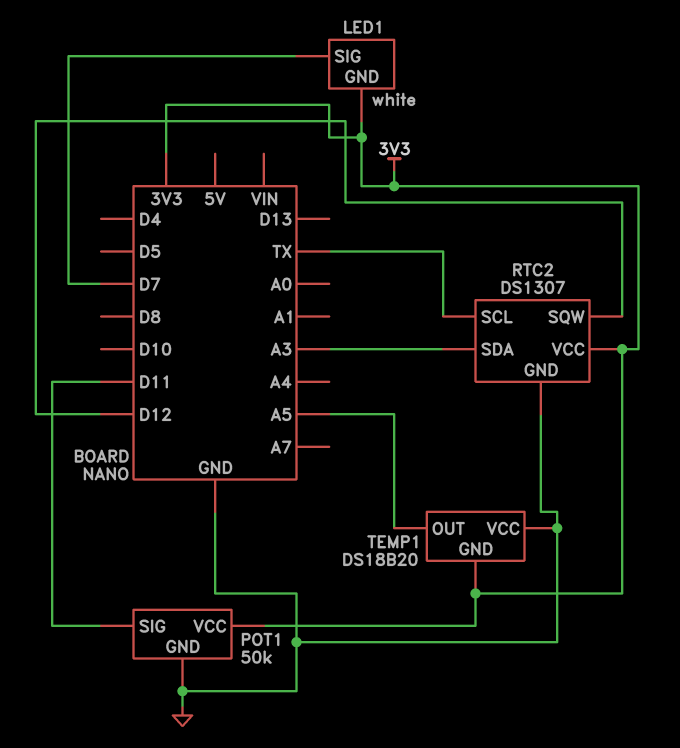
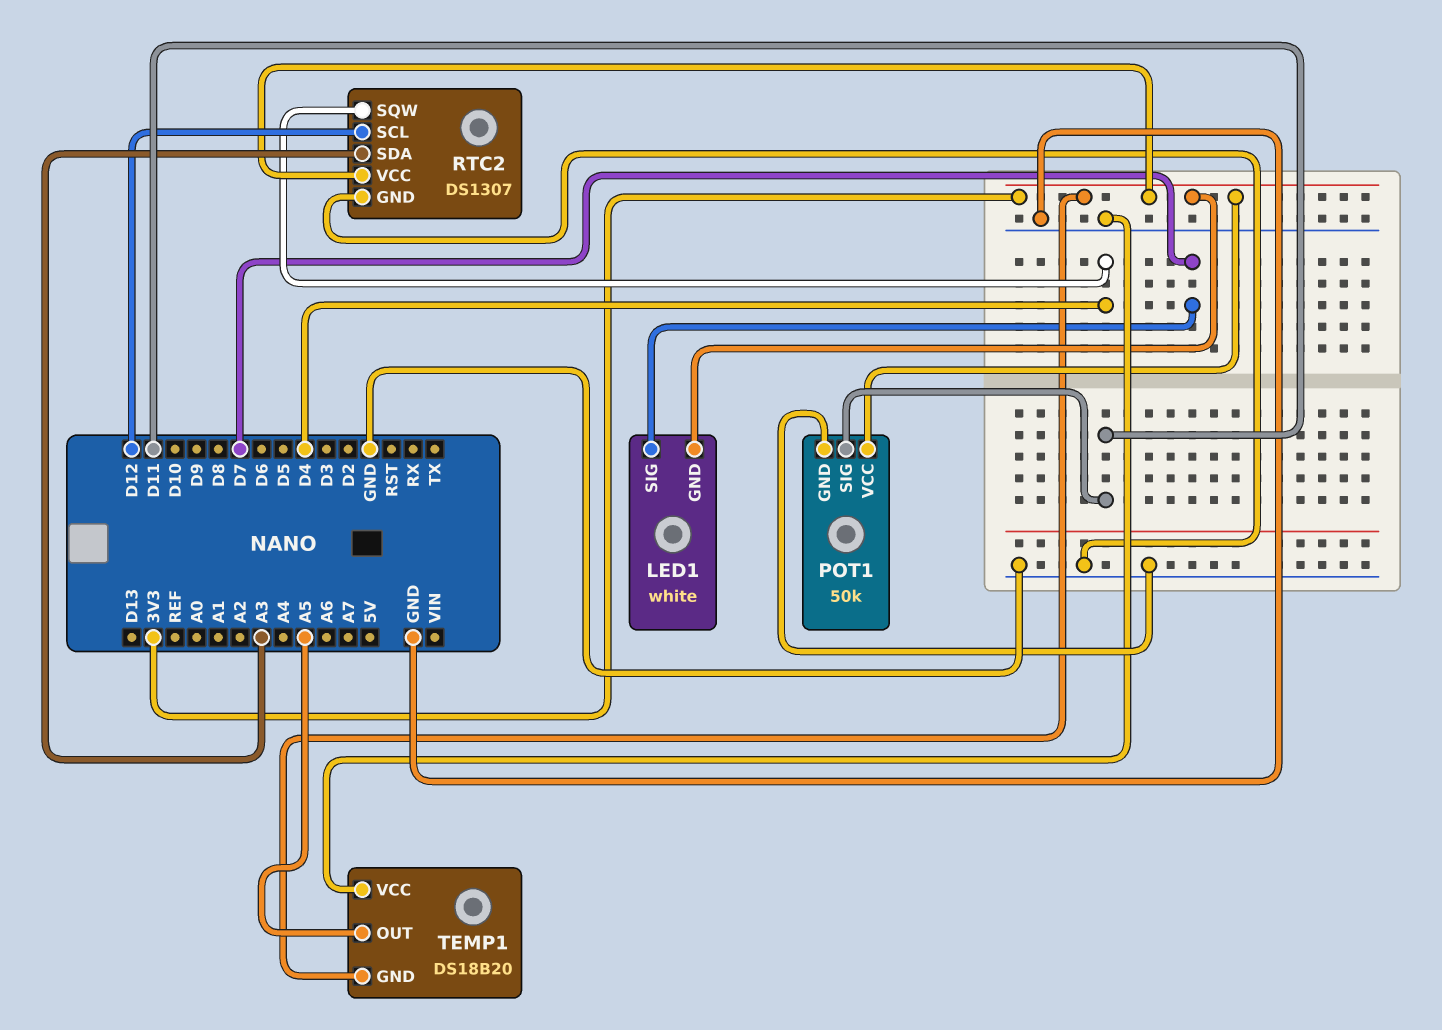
RTC2 pin SCL: TX -> D12
RTC2 pin SQW: D12 -> D4

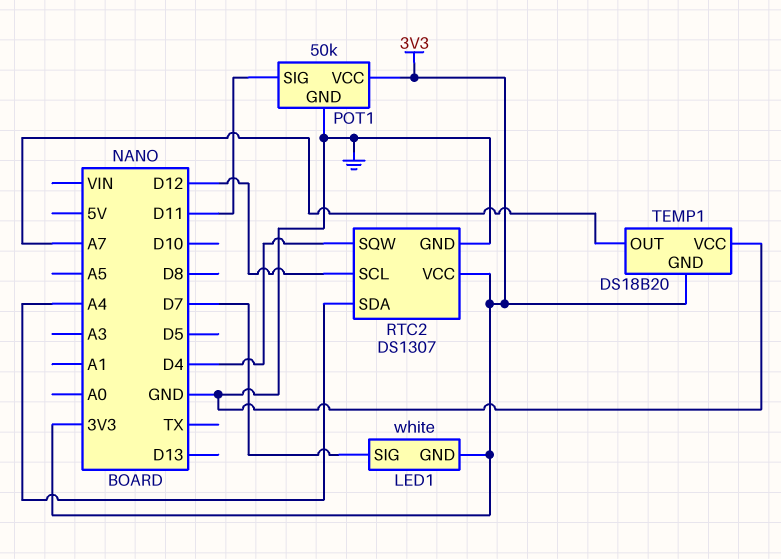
RTC2 pin SDA: A3 -> A4
TEMP1 pin OUT: A5 -> A7

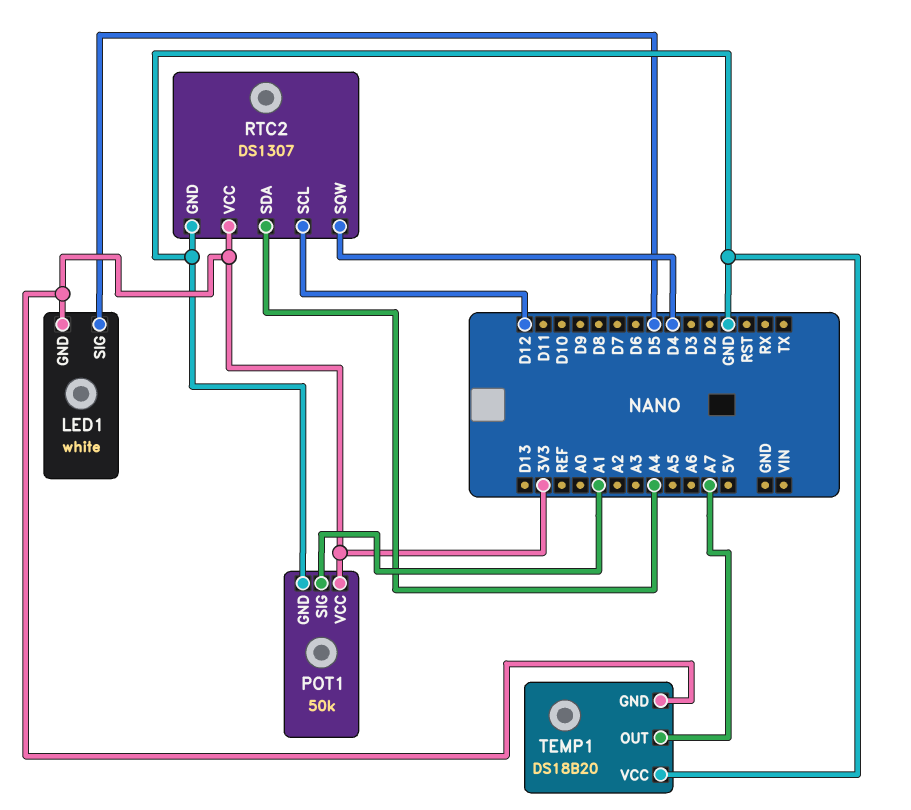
LED1 pin SIG: D7 -> D5
POT1 pin SIG: D11 -> A1

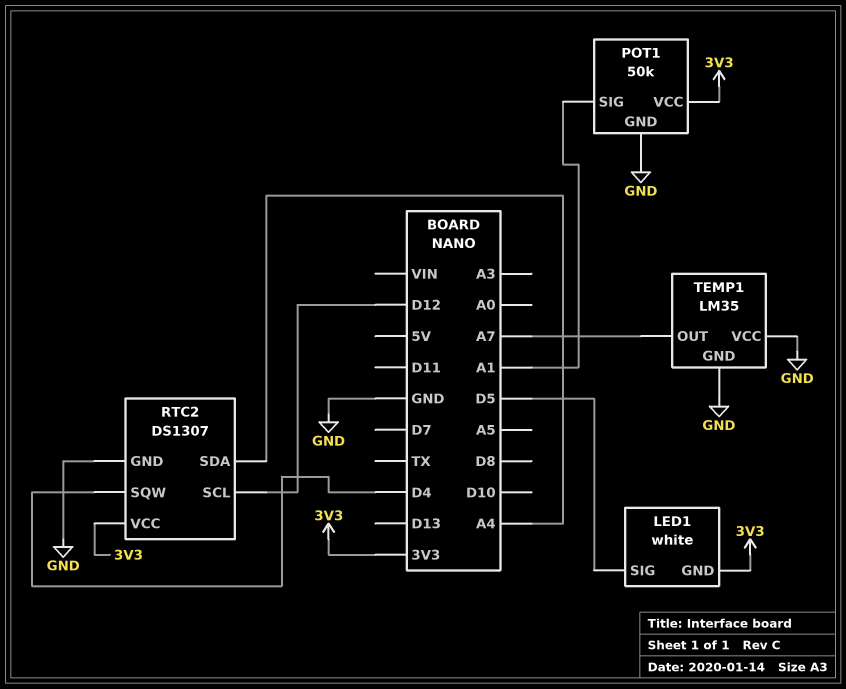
TEMP1: DS18B20 -> LM35
TEMP1 pin GND: 3V3 -> GND

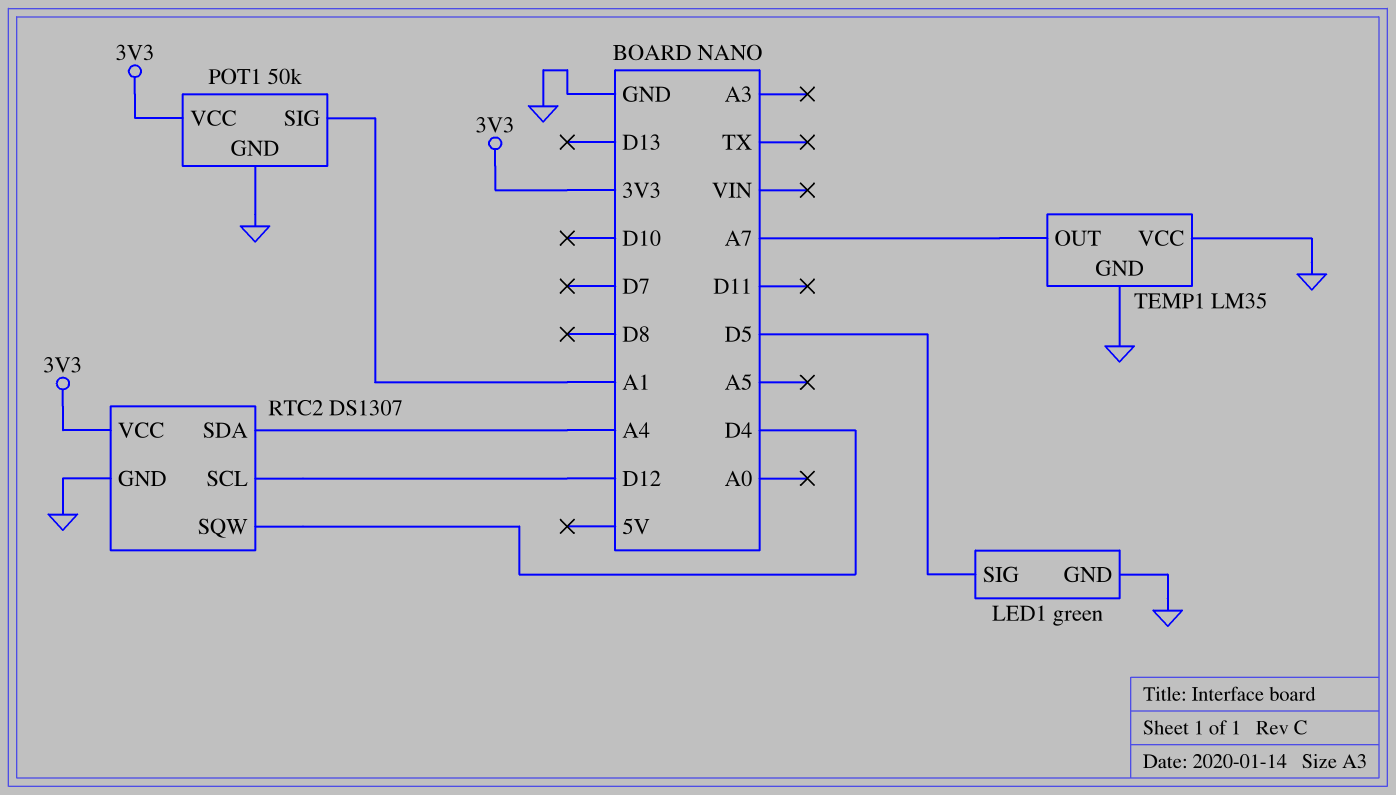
LED1: white -> green
LED1 pin GND: 3V3 -> GND

